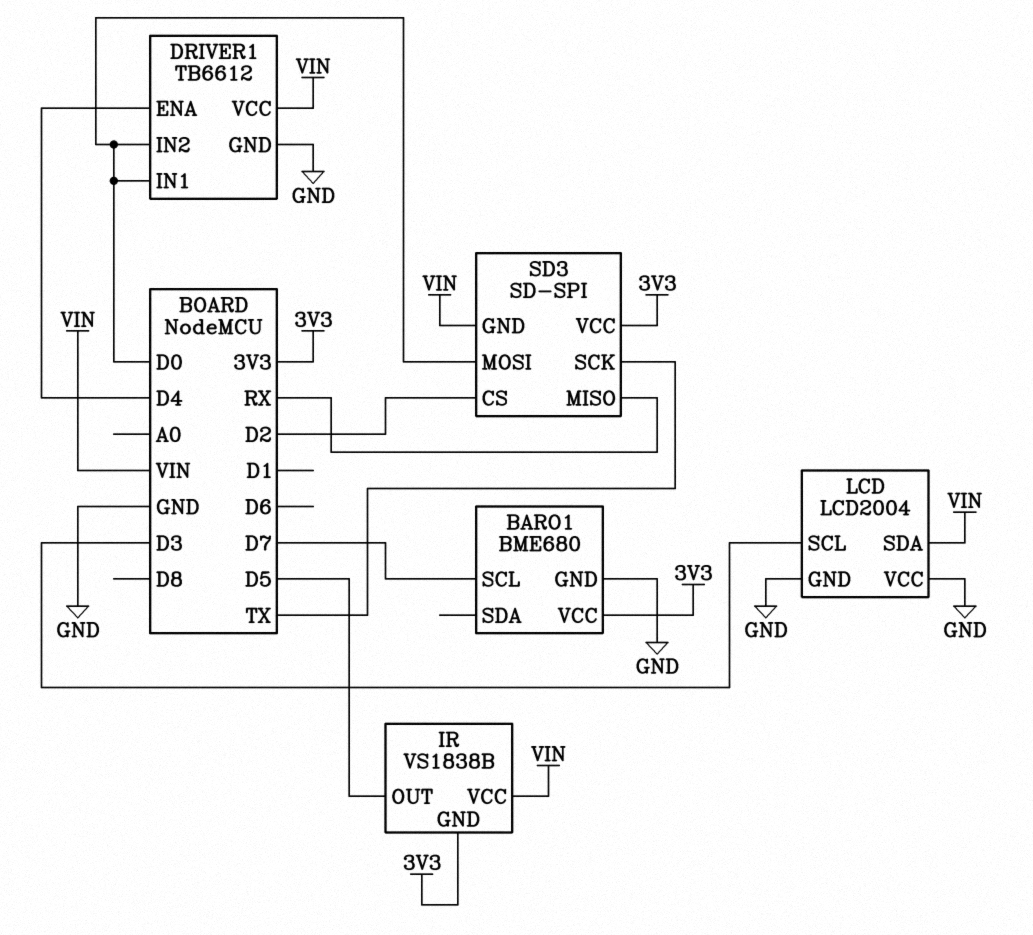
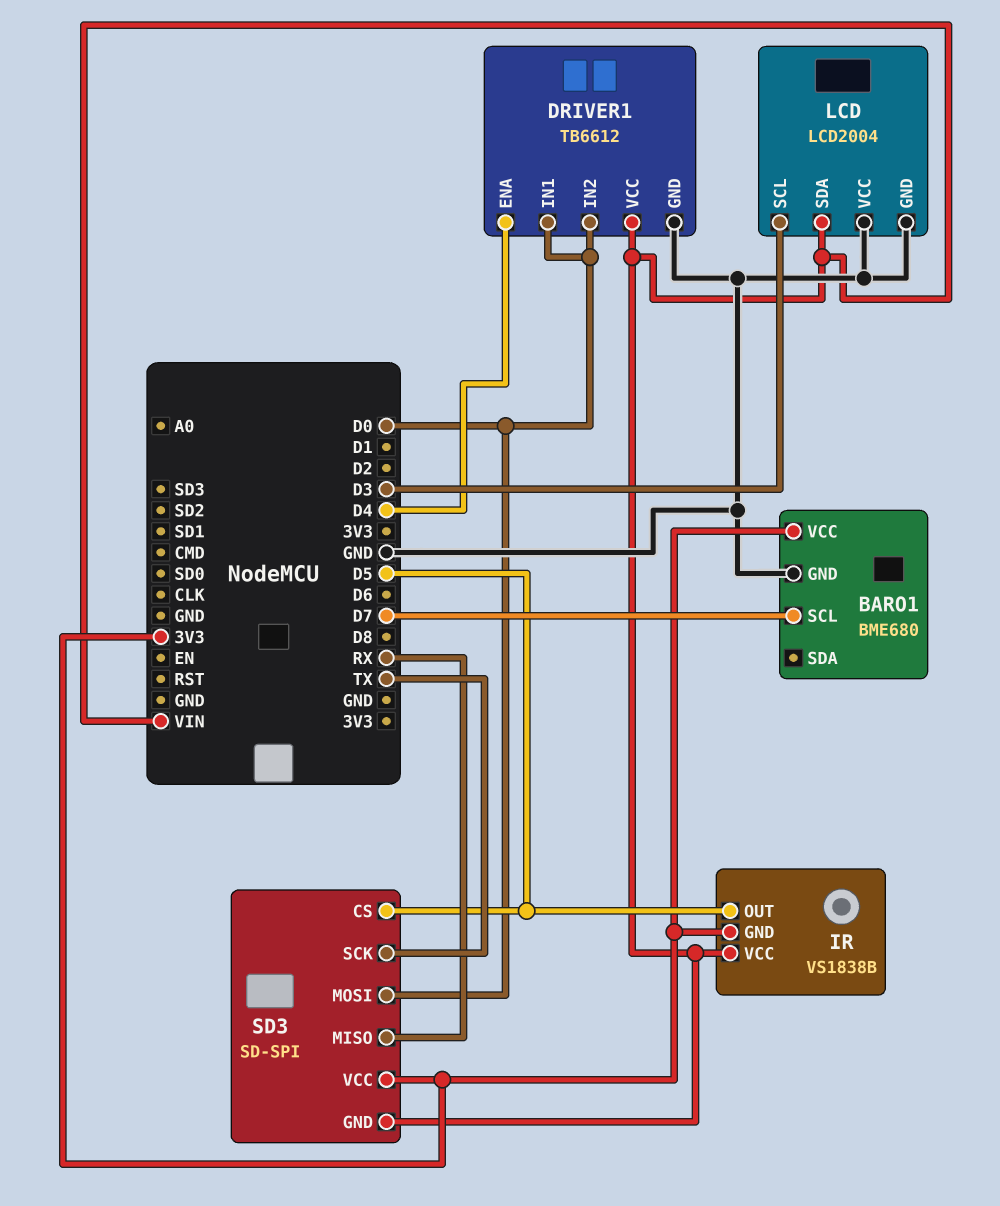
SD3 pin CS: D2 -> D5

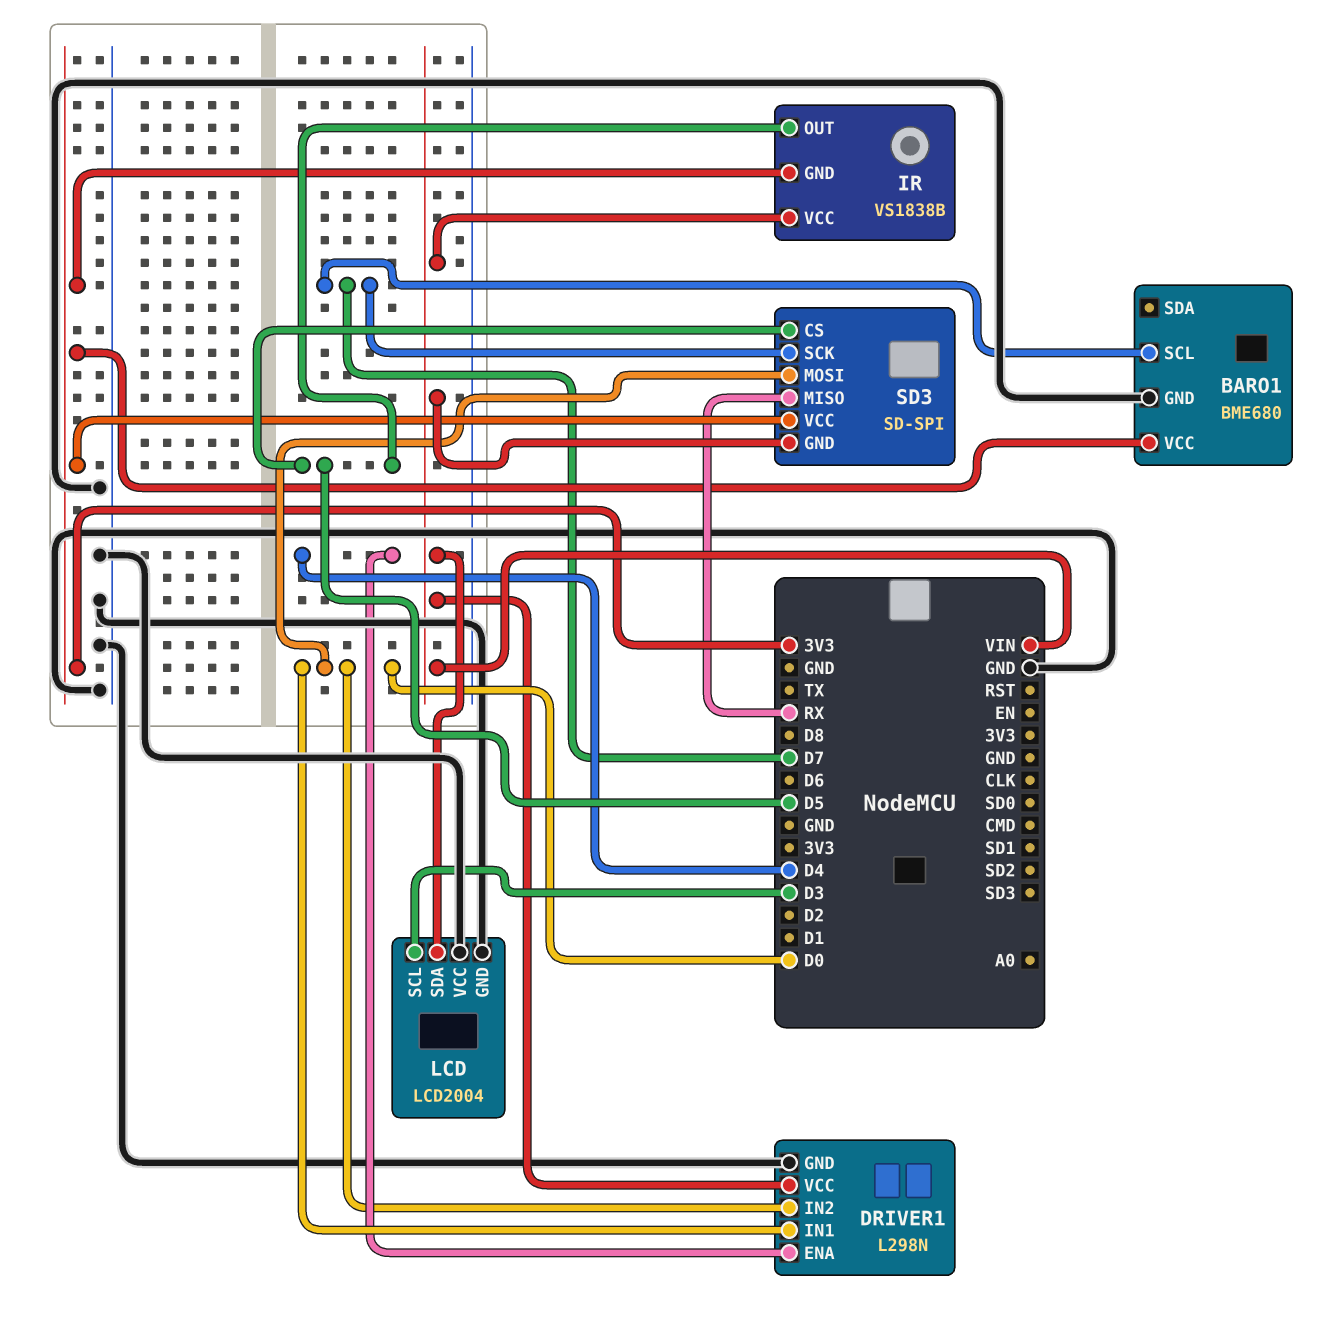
DRIVER1: TB6612 -> L298N
SD3 pin SCK: TX -> D7

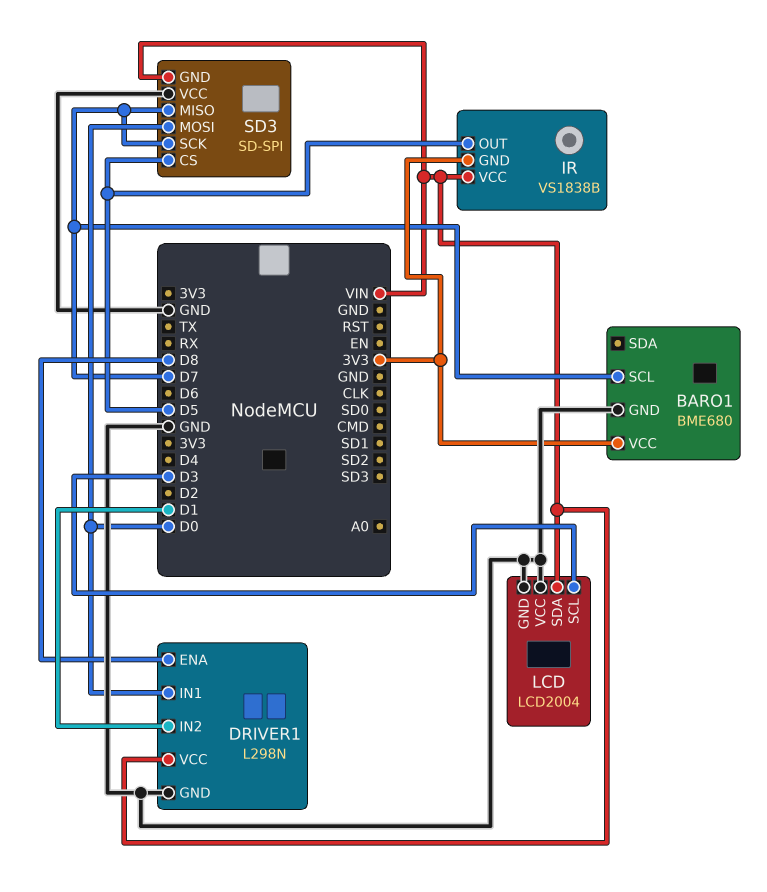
DRIVER1 pin ENA: D4 -> D8
DRIVER1 pin IN2: D0 -> D1
SD3 pin MISO: RX -> D7
SD3 pin VCC: 3V3 -> GND

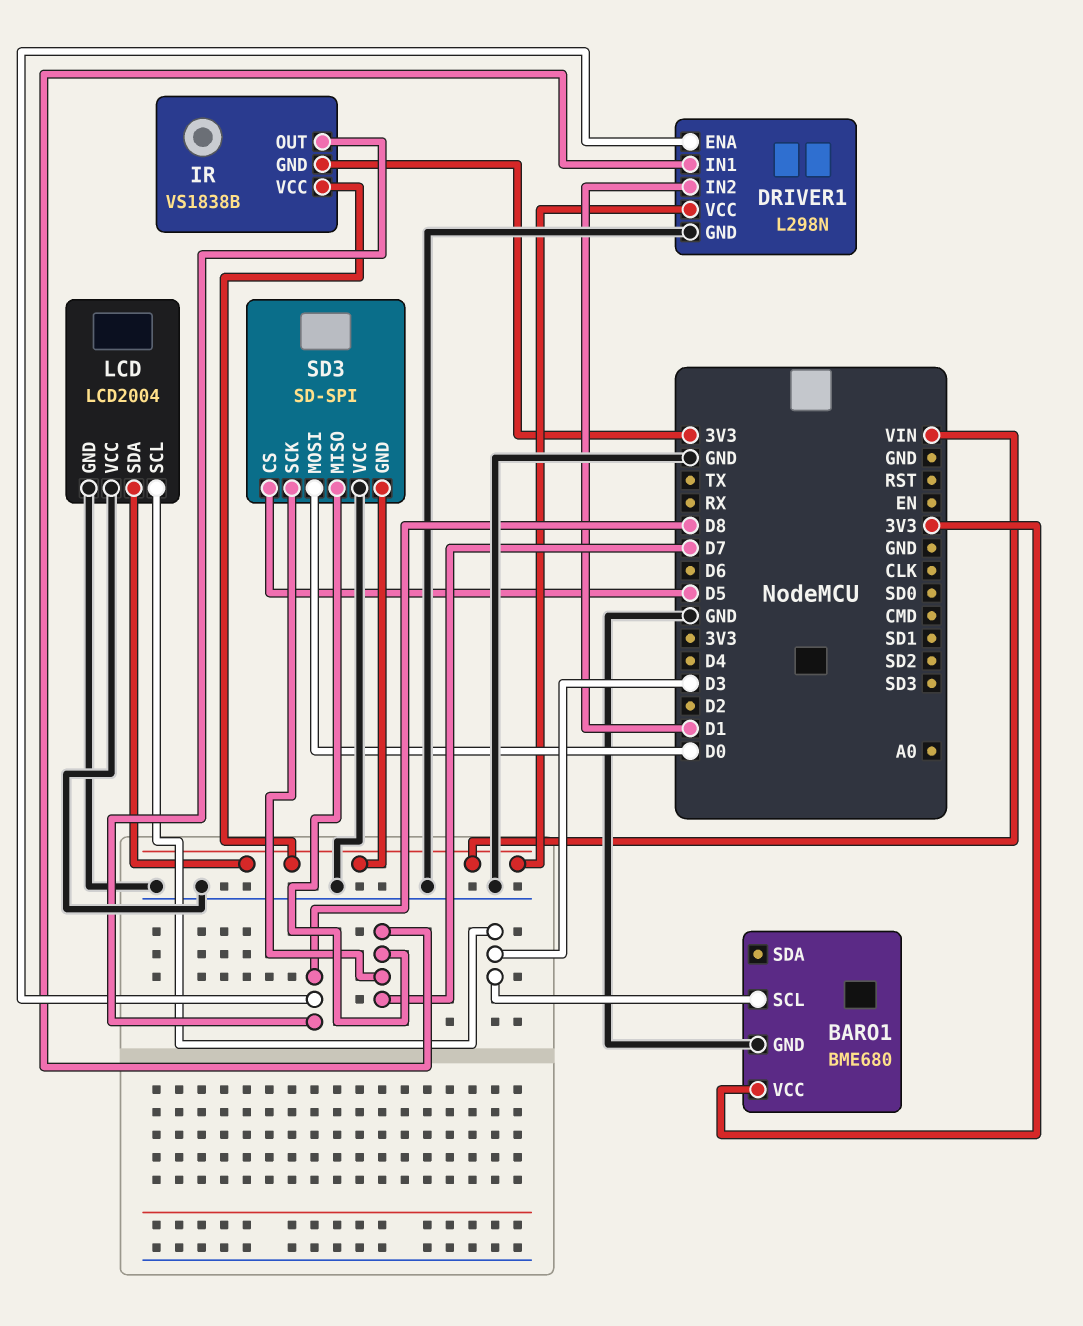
BARO1 pin SCL: D7 -> D3
DRIVER1 pin IN1: D0 -> D7
IR pin OUT: D5 -> D8

